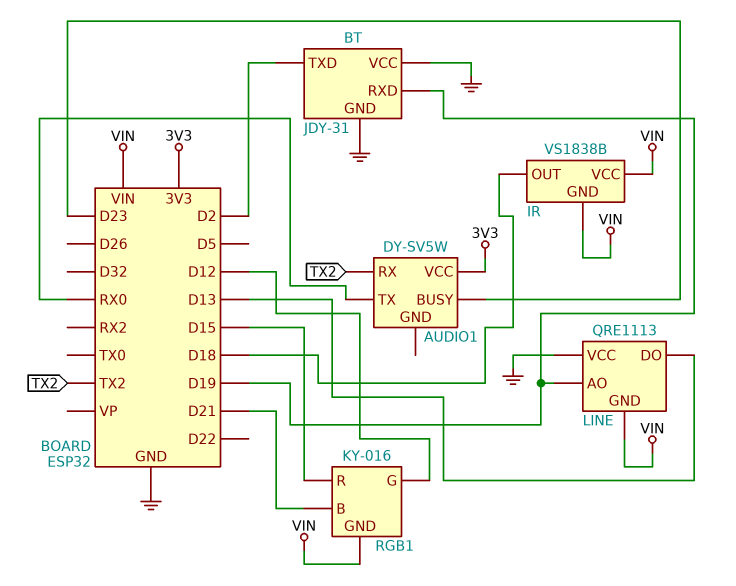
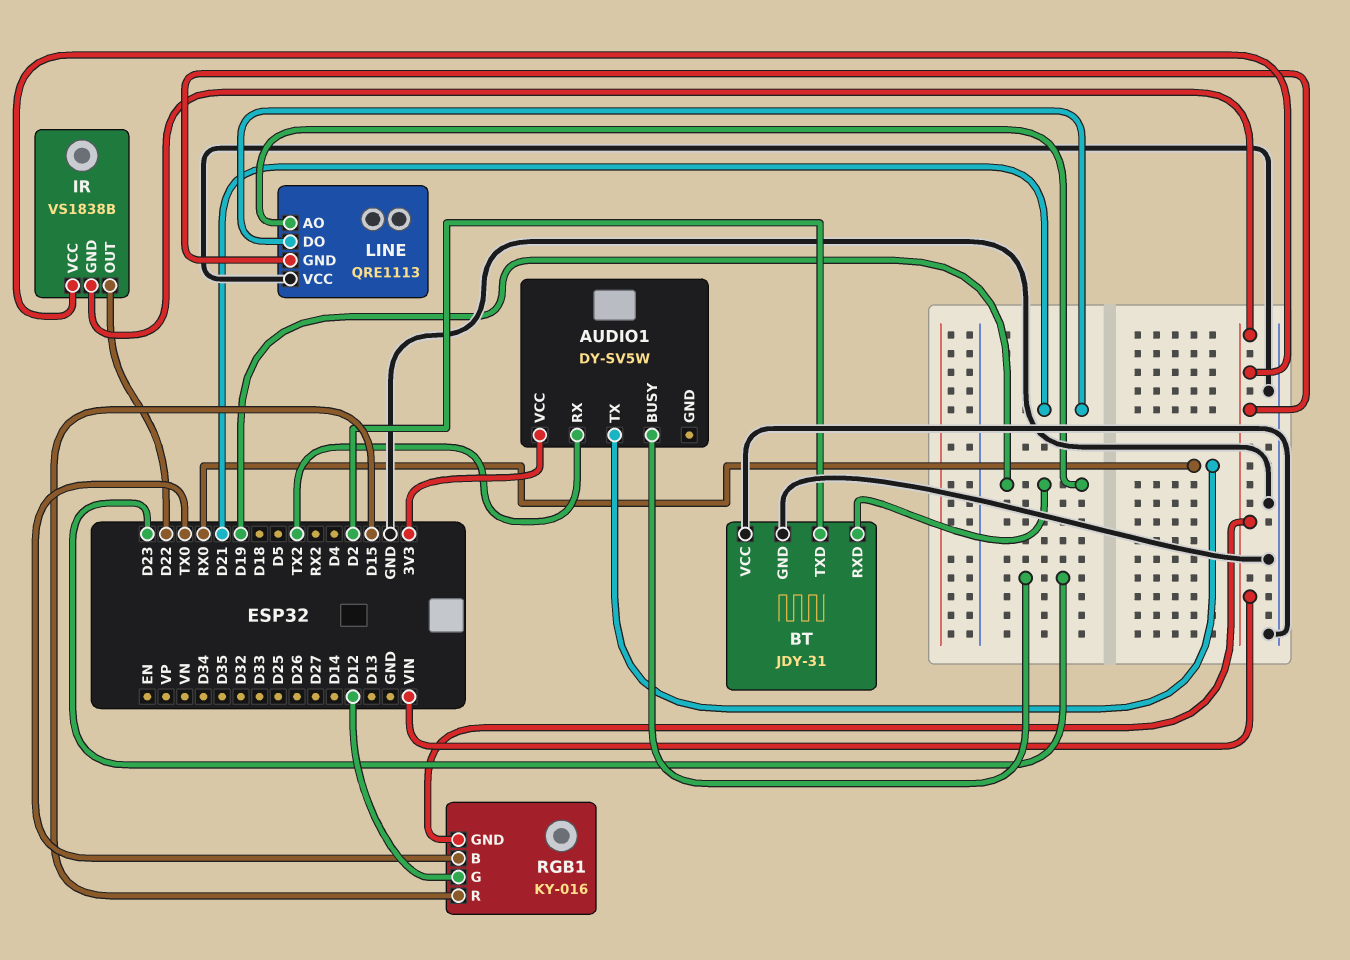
IR pin OUT: D18 -> D22
LINE pin DO: D13 -> D21
RGB1 pin B: D21 -> TX0

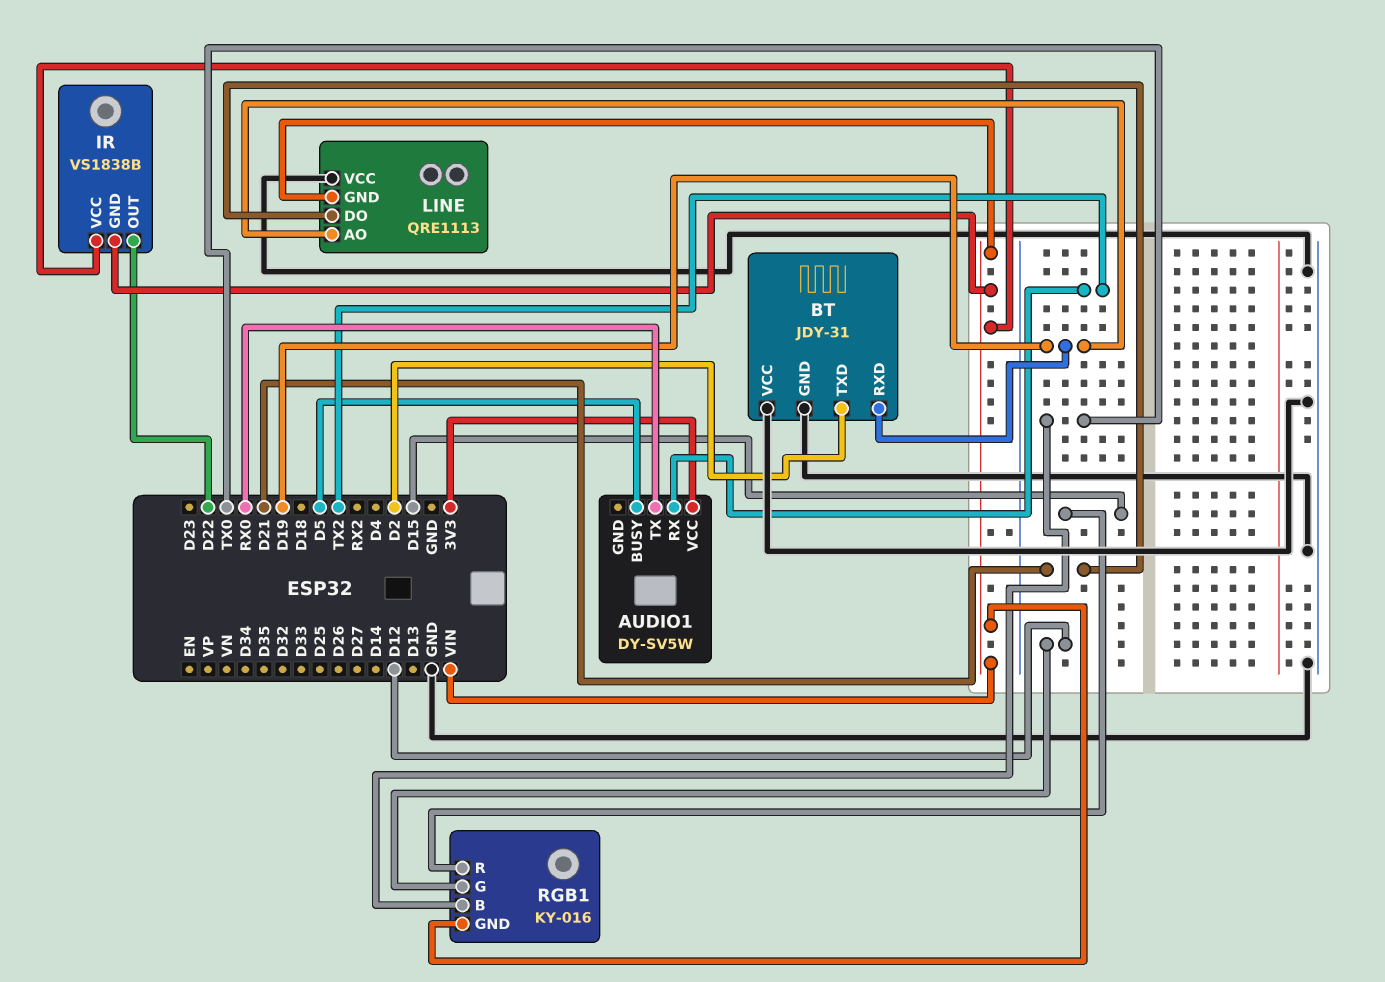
AUDIO1 pin BUSY: D23 -> D5

